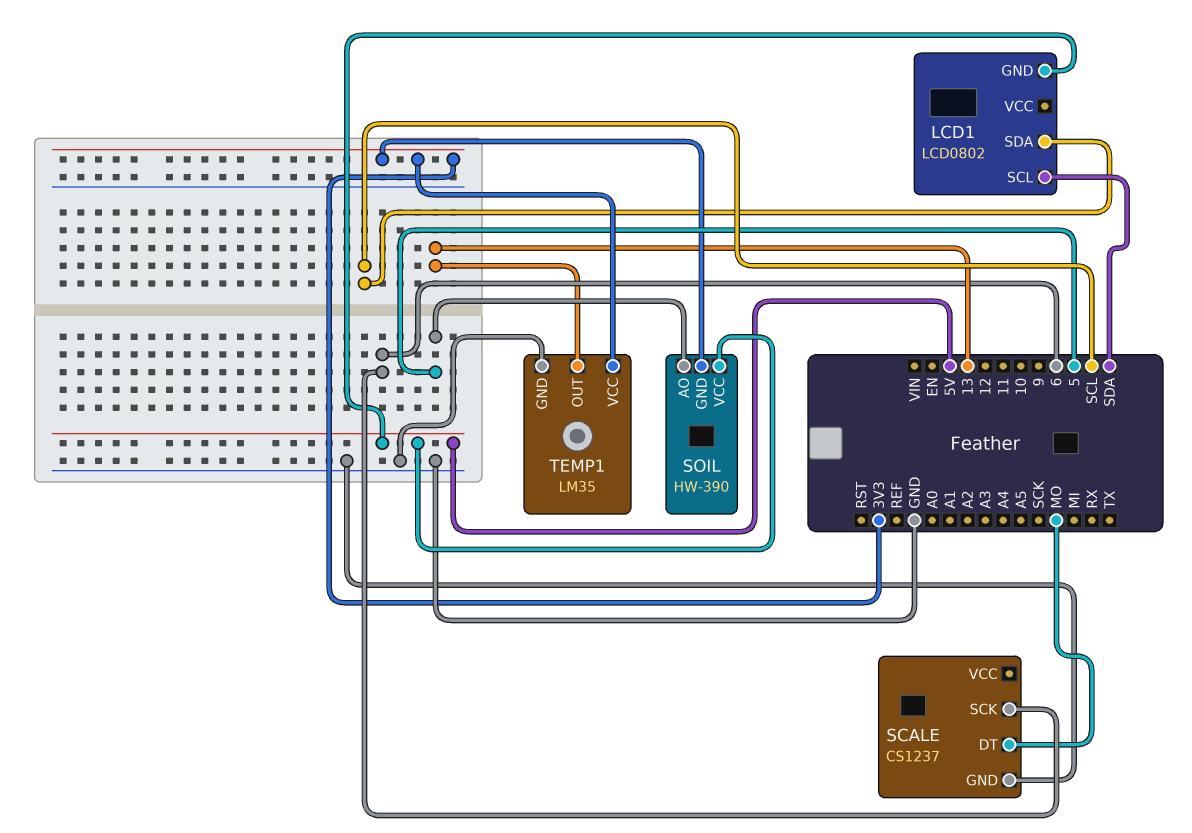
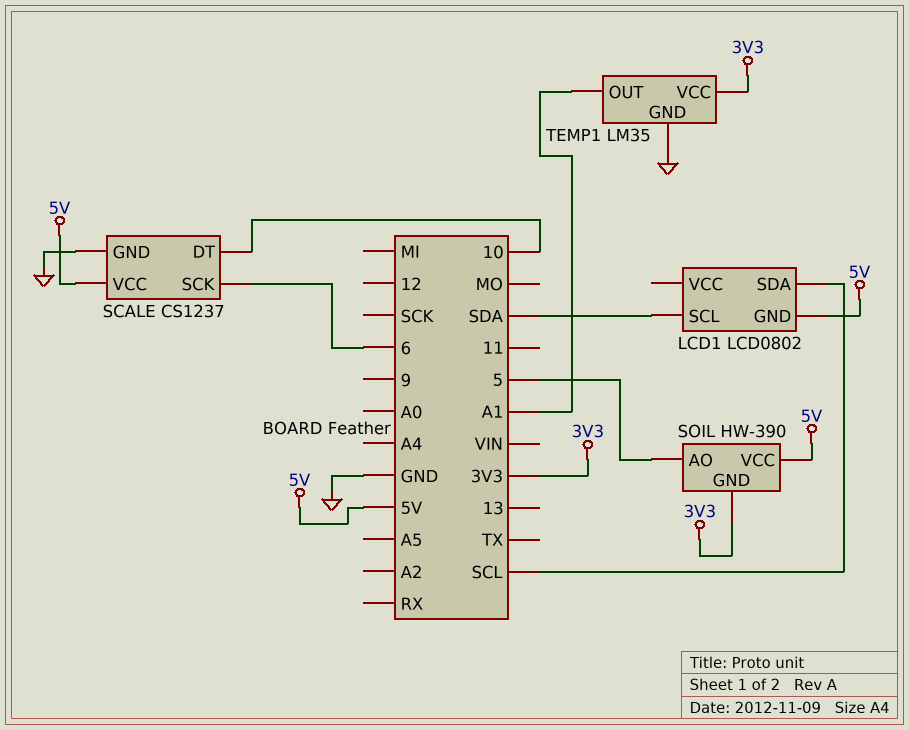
SCALE pin DT: MO -> 10
SCALE pin VCC: none -> 5V
TEMP1 pin OUT: 13 -> A1

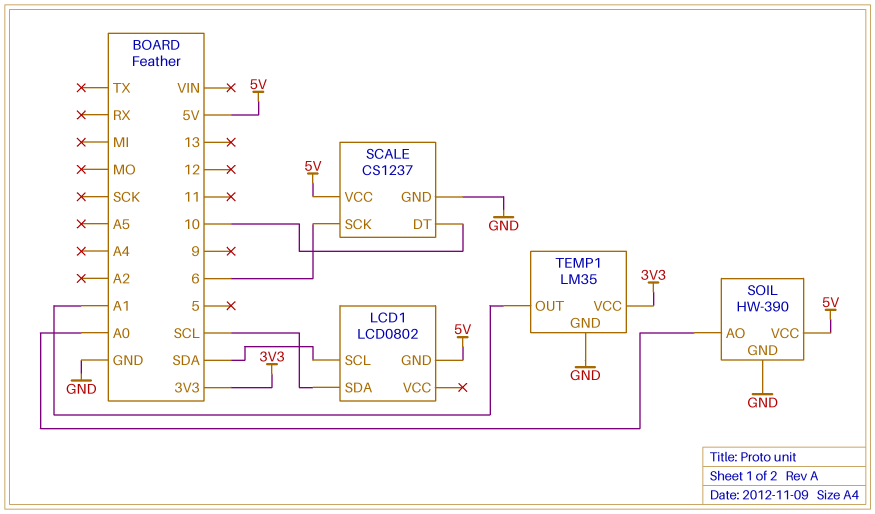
SOIL pin AO: 5 -> A0
SOIL pin GND: 3V3 -> GND

